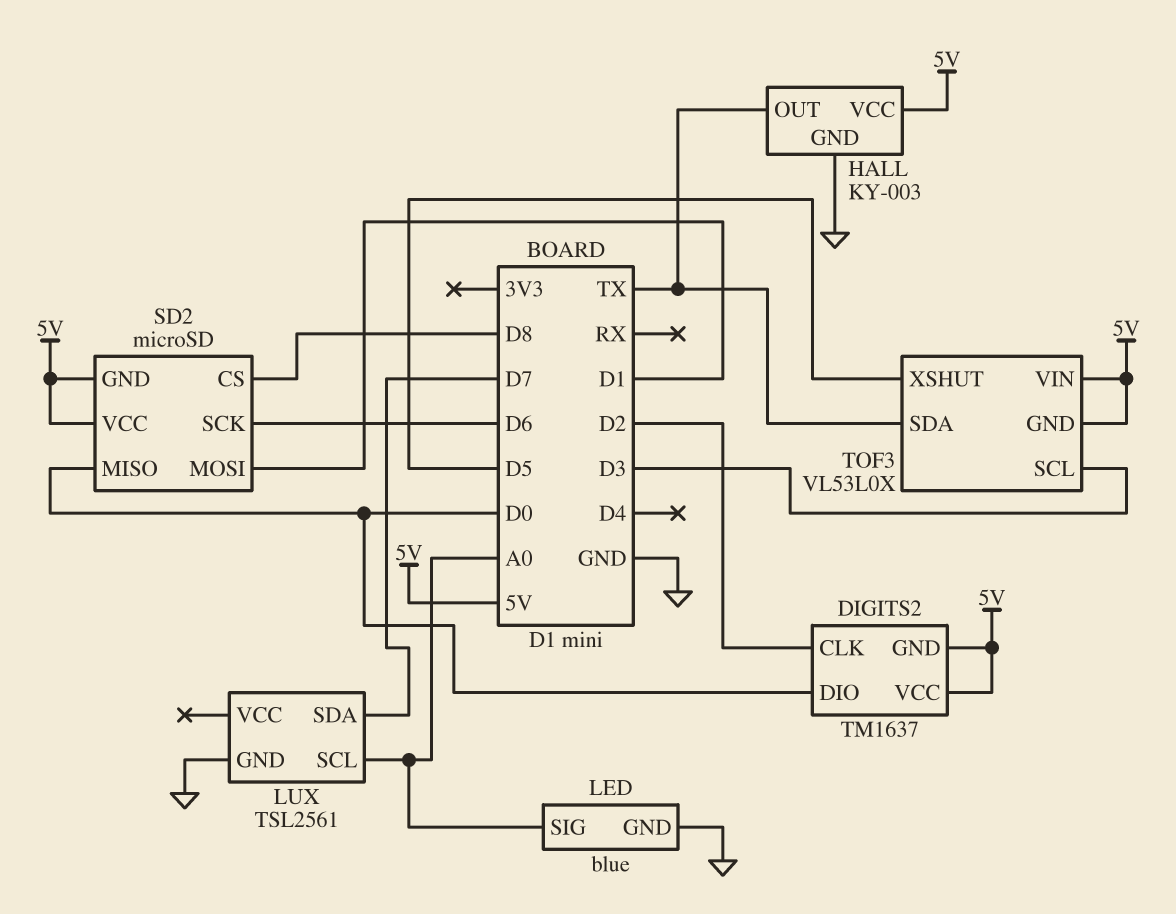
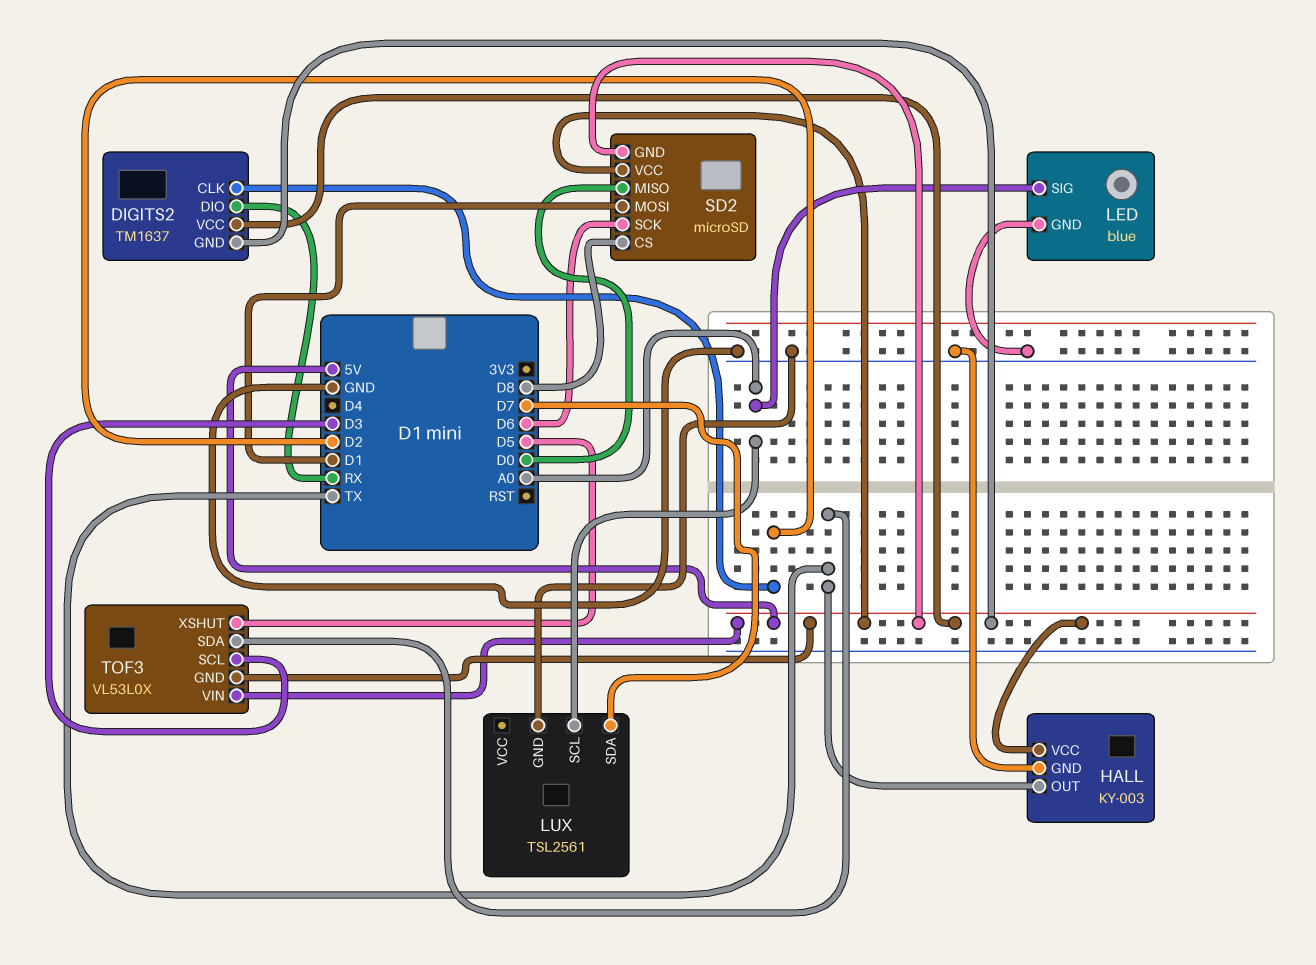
DIGITS2 pin DIO: D0 -> RX

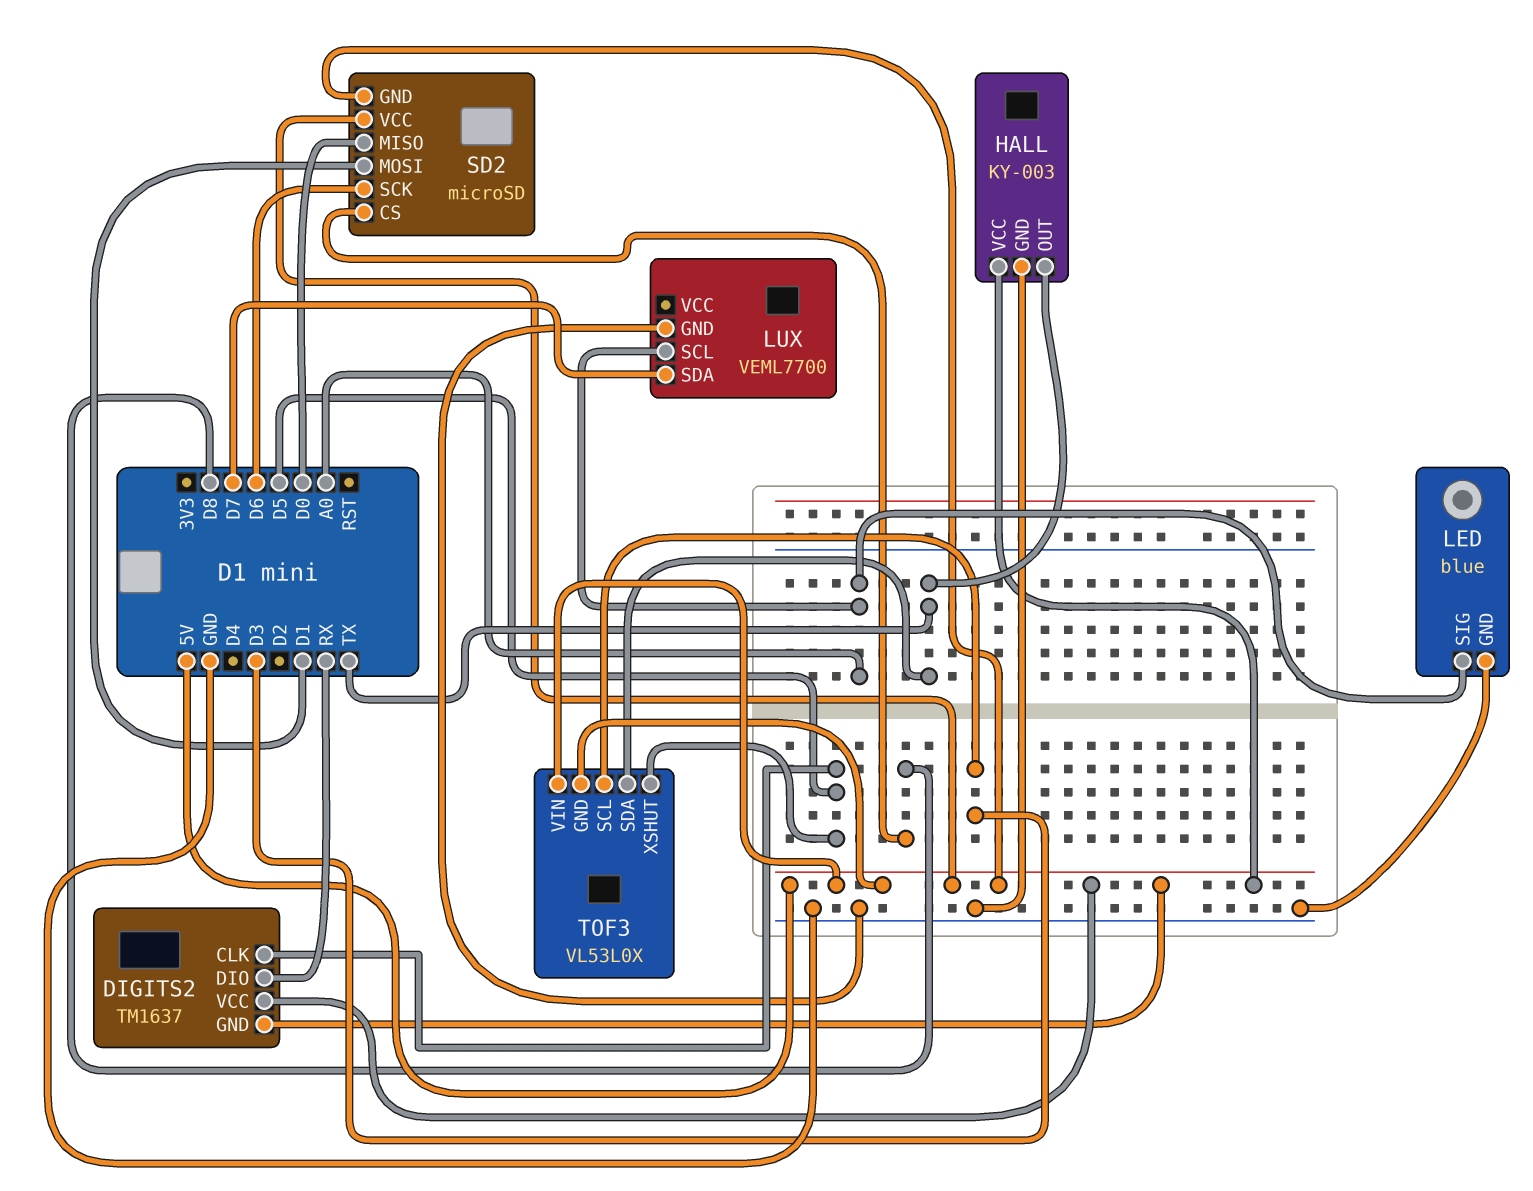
DIGITS2 pin CLK: D2 -> D5
LUX: TSL2561 -> VEML7700

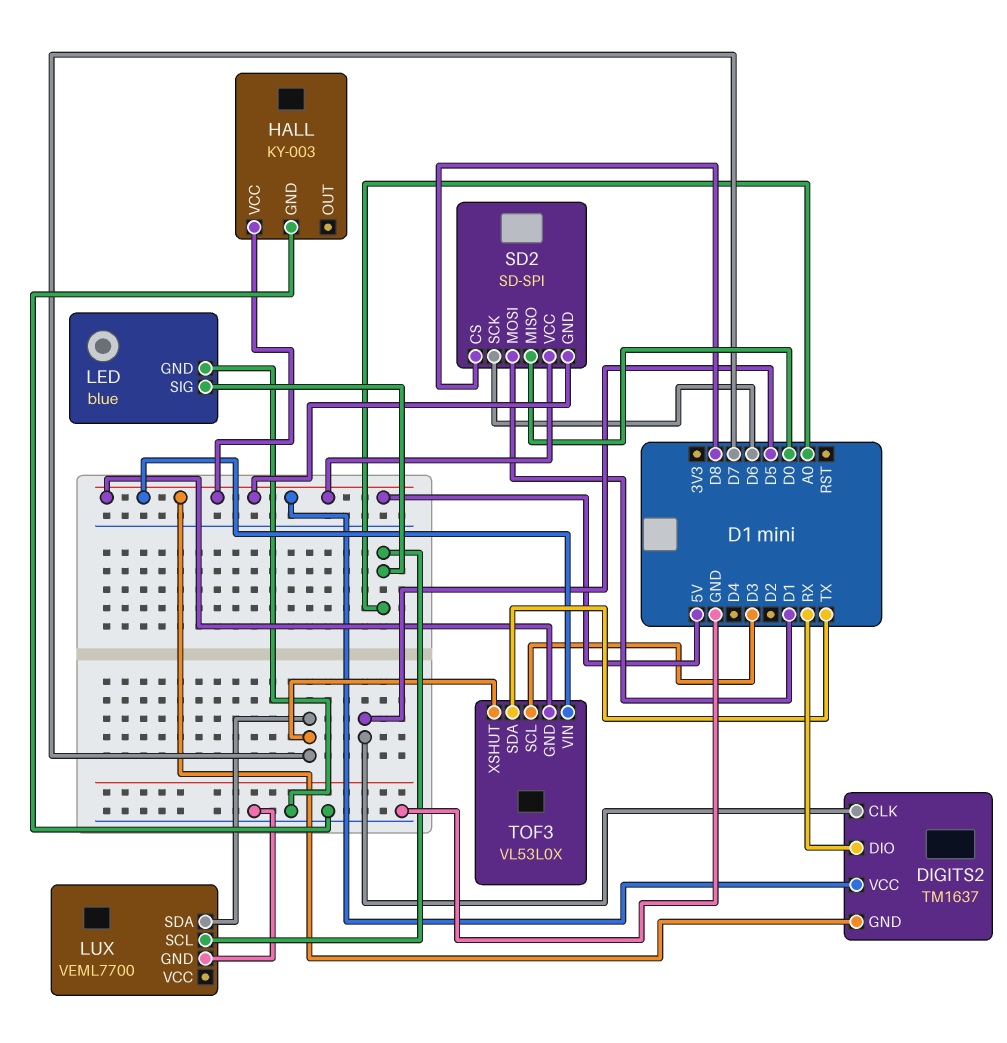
HALL pin OUT: TX -> none
SD2: microSD -> SD-SPI
TOF3 pin XSHUT: D5 -> D7

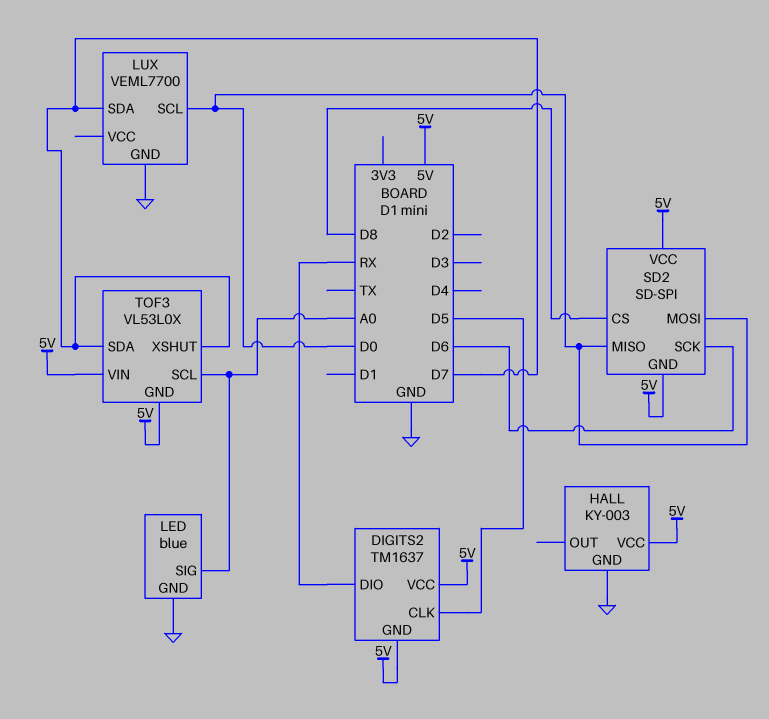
LUX pin SCL: A0 -> D0
SD2 pin MOSI: D1 -> D0
TOF3 pin SCL: D3 -> A0
TOF3 pin SDA: TX -> D7

